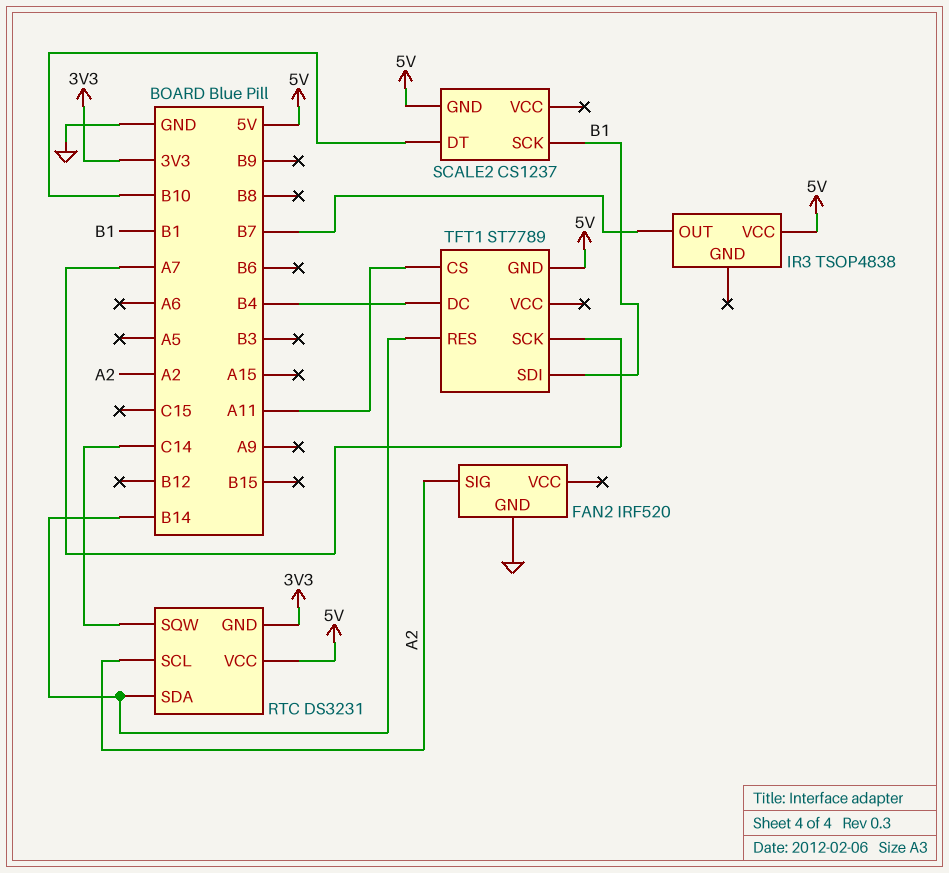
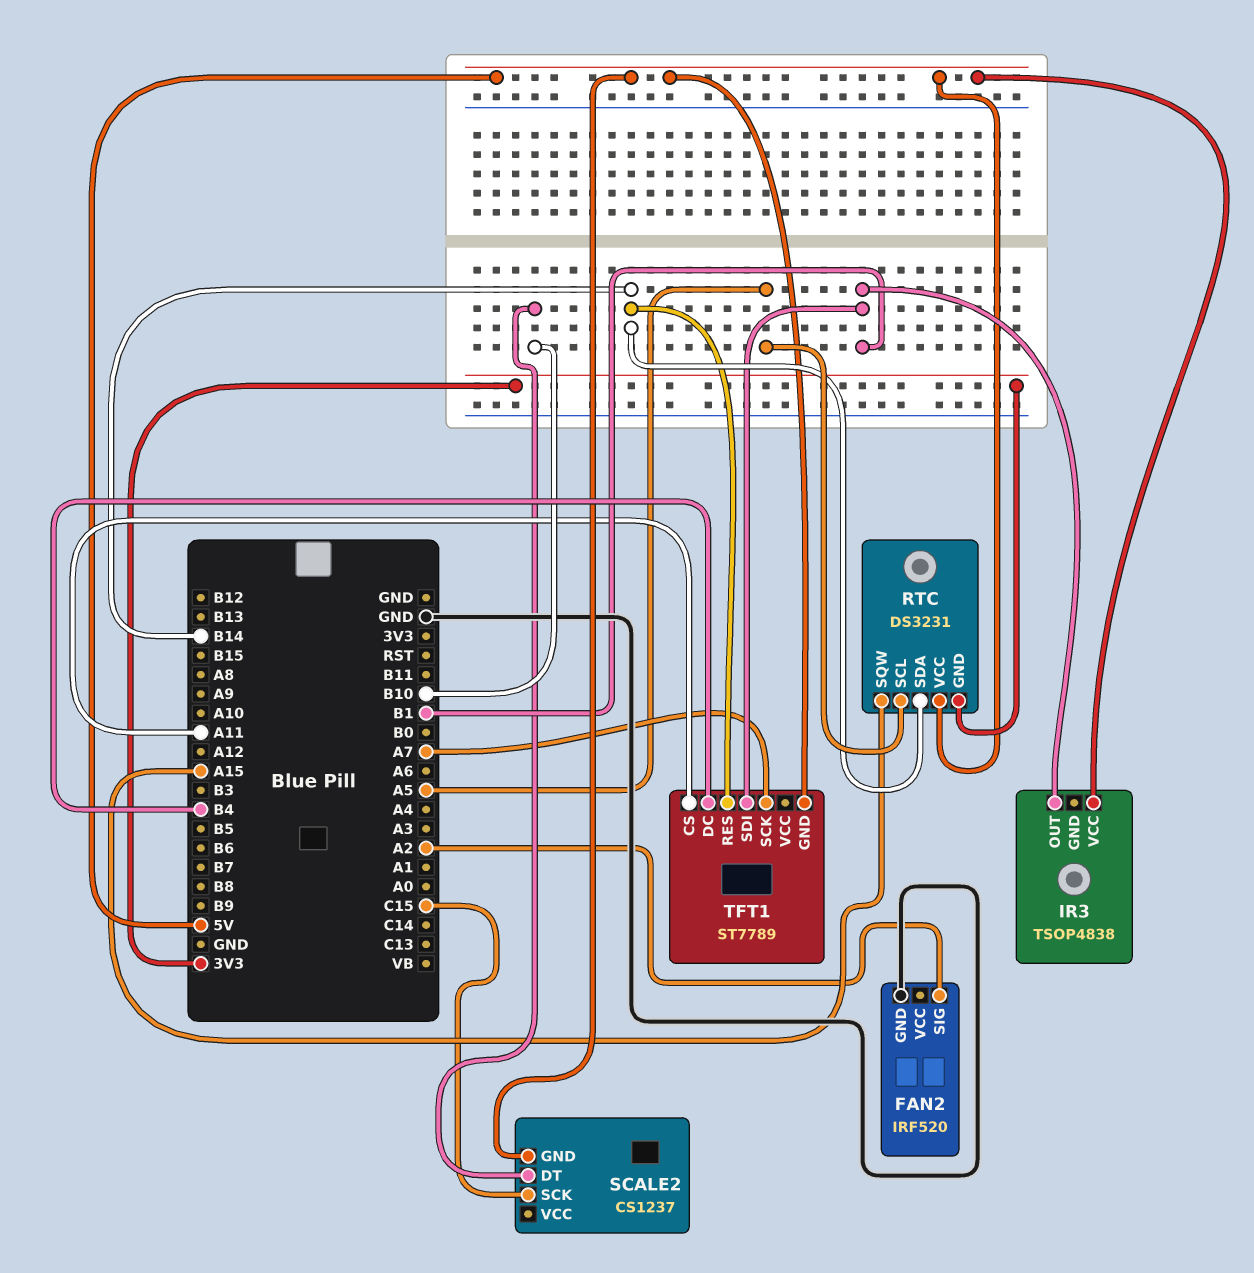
IR3 pin OUT: B7 -> B1
RTC pin SCL: A2 -> A5
RTC pin SQW: C14 -> A15
SCALE2 pin SCK: B1 -> C15

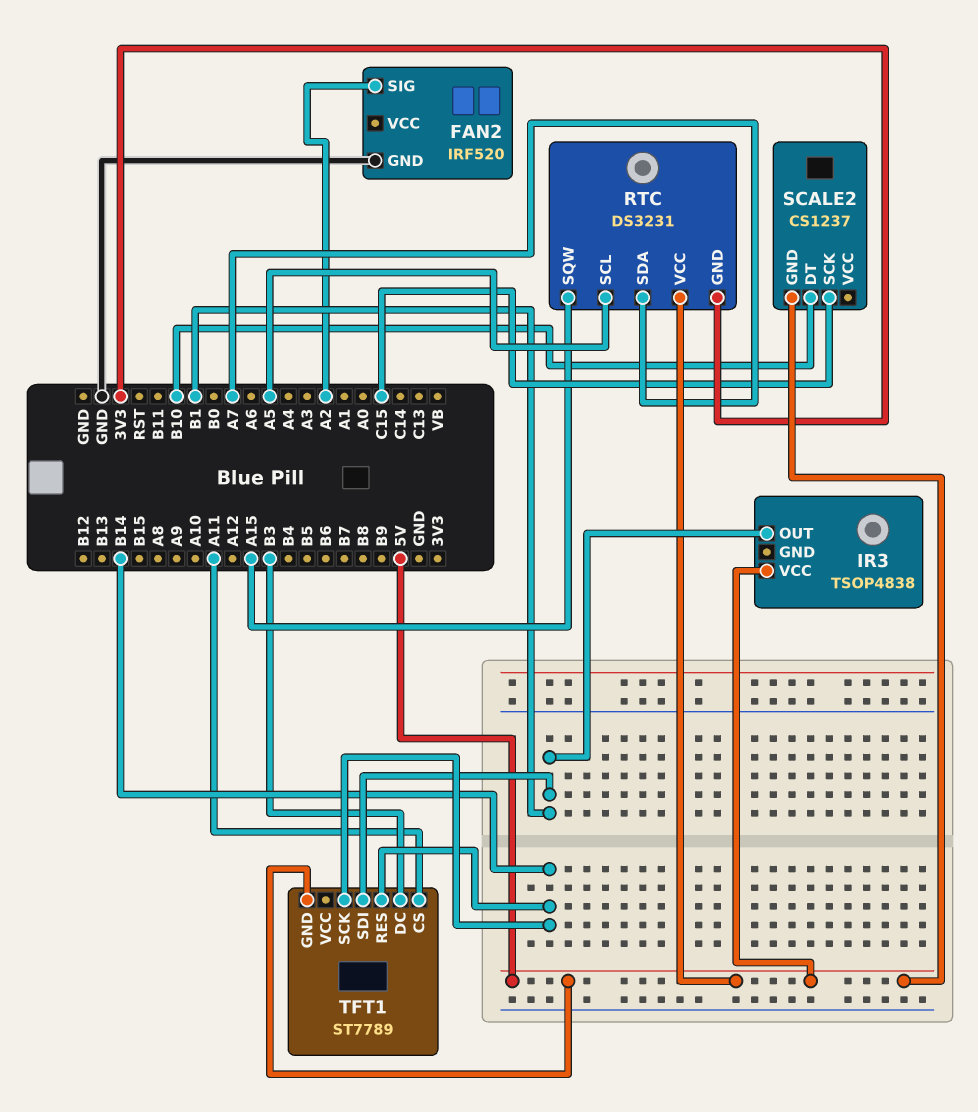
RTC pin SDA: B14 -> A7
TFT1 pin DC: B4 -> B3
TFT1 pin SCK: A7 -> B14

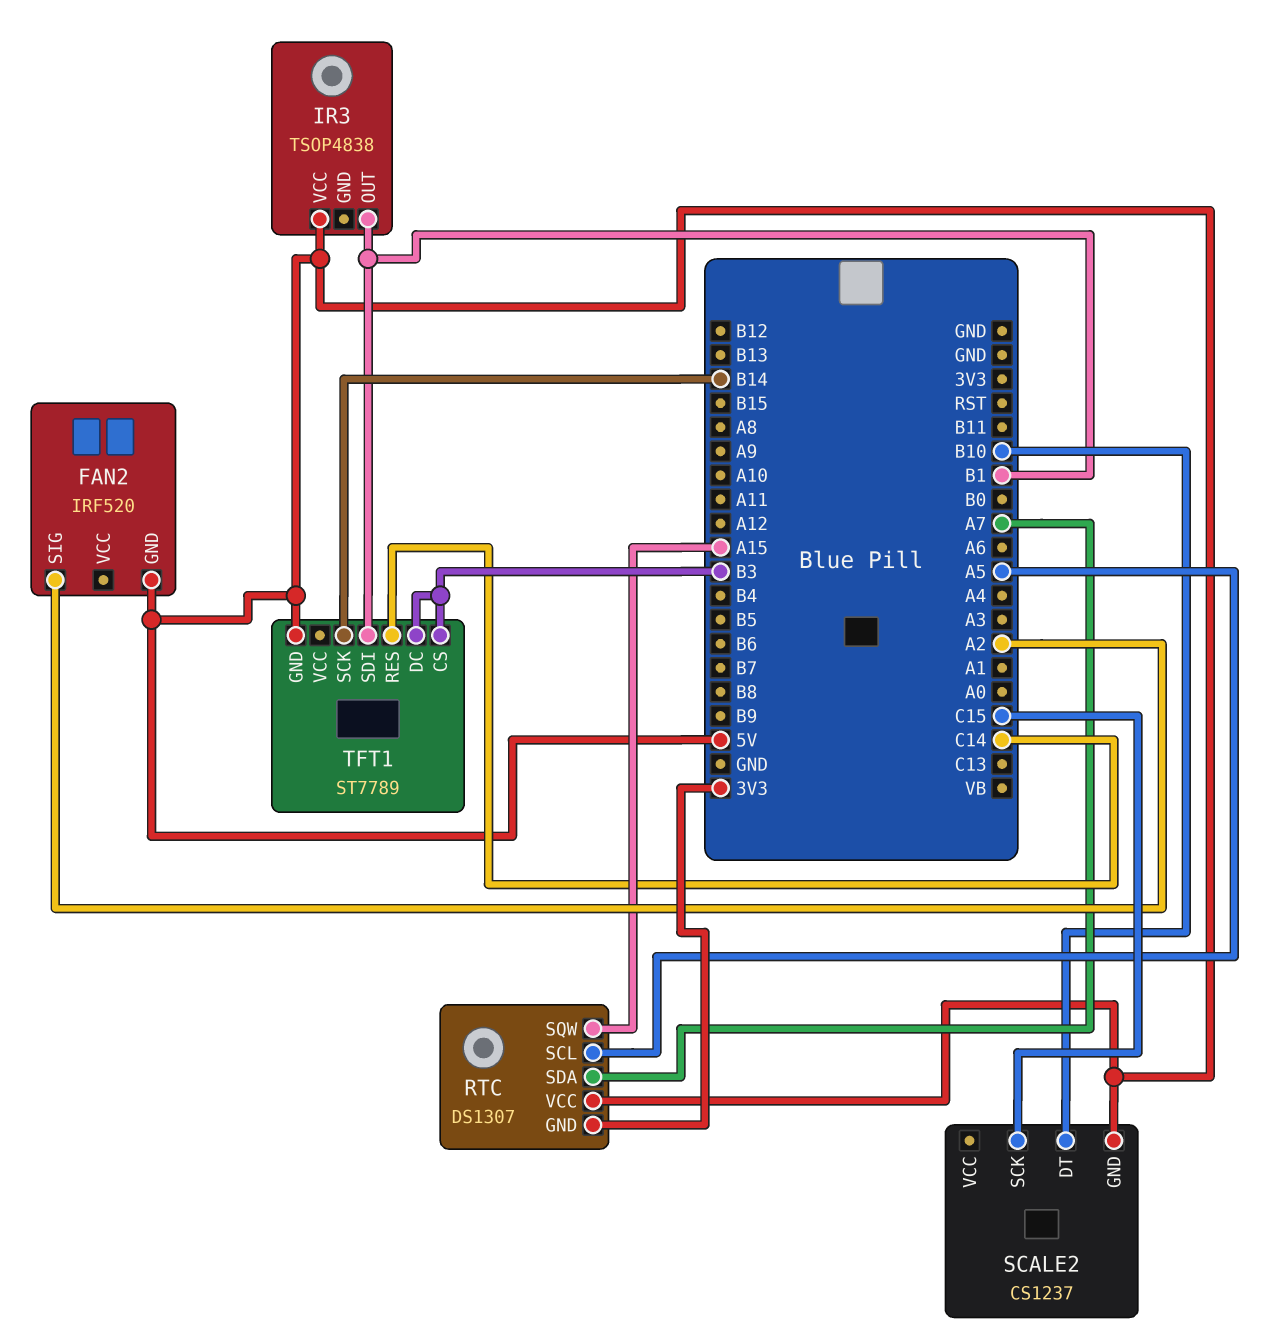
FAN2 pin GND: GND -> 5V
RTC: DS3231 -> DS1307
TFT1 pin CS: A11 -> B3
TFT1 pin RES: B14 -> C14

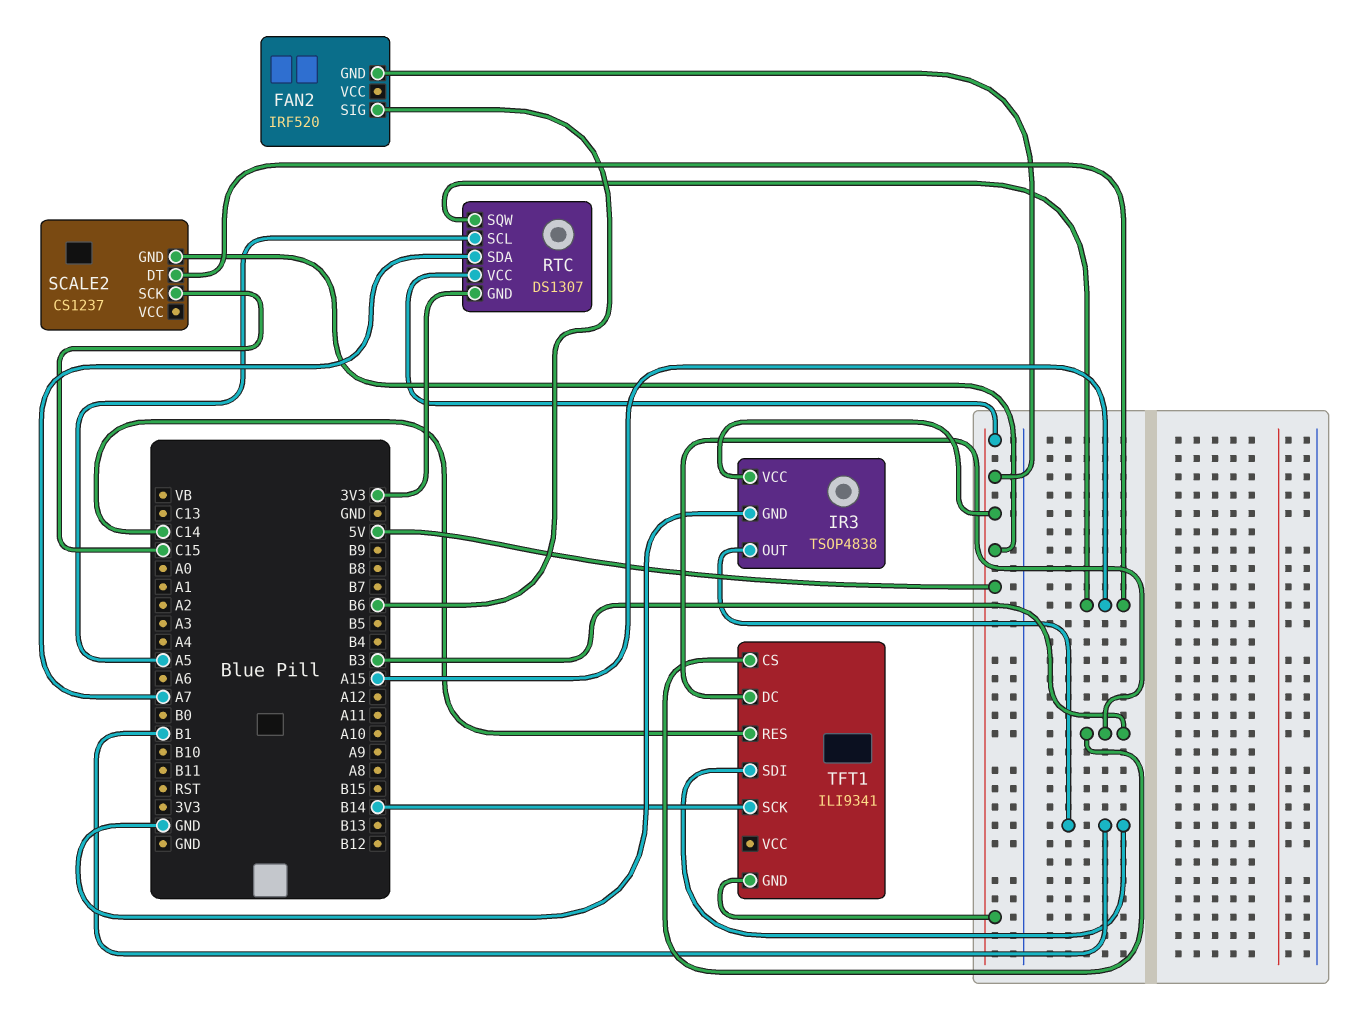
FAN2 pin SIG: A2 -> B6
IR3 pin GND: none -> GND
SCALE2 pin DT: B10 -> A15
TFT1: ST7789 -> ILI9341

